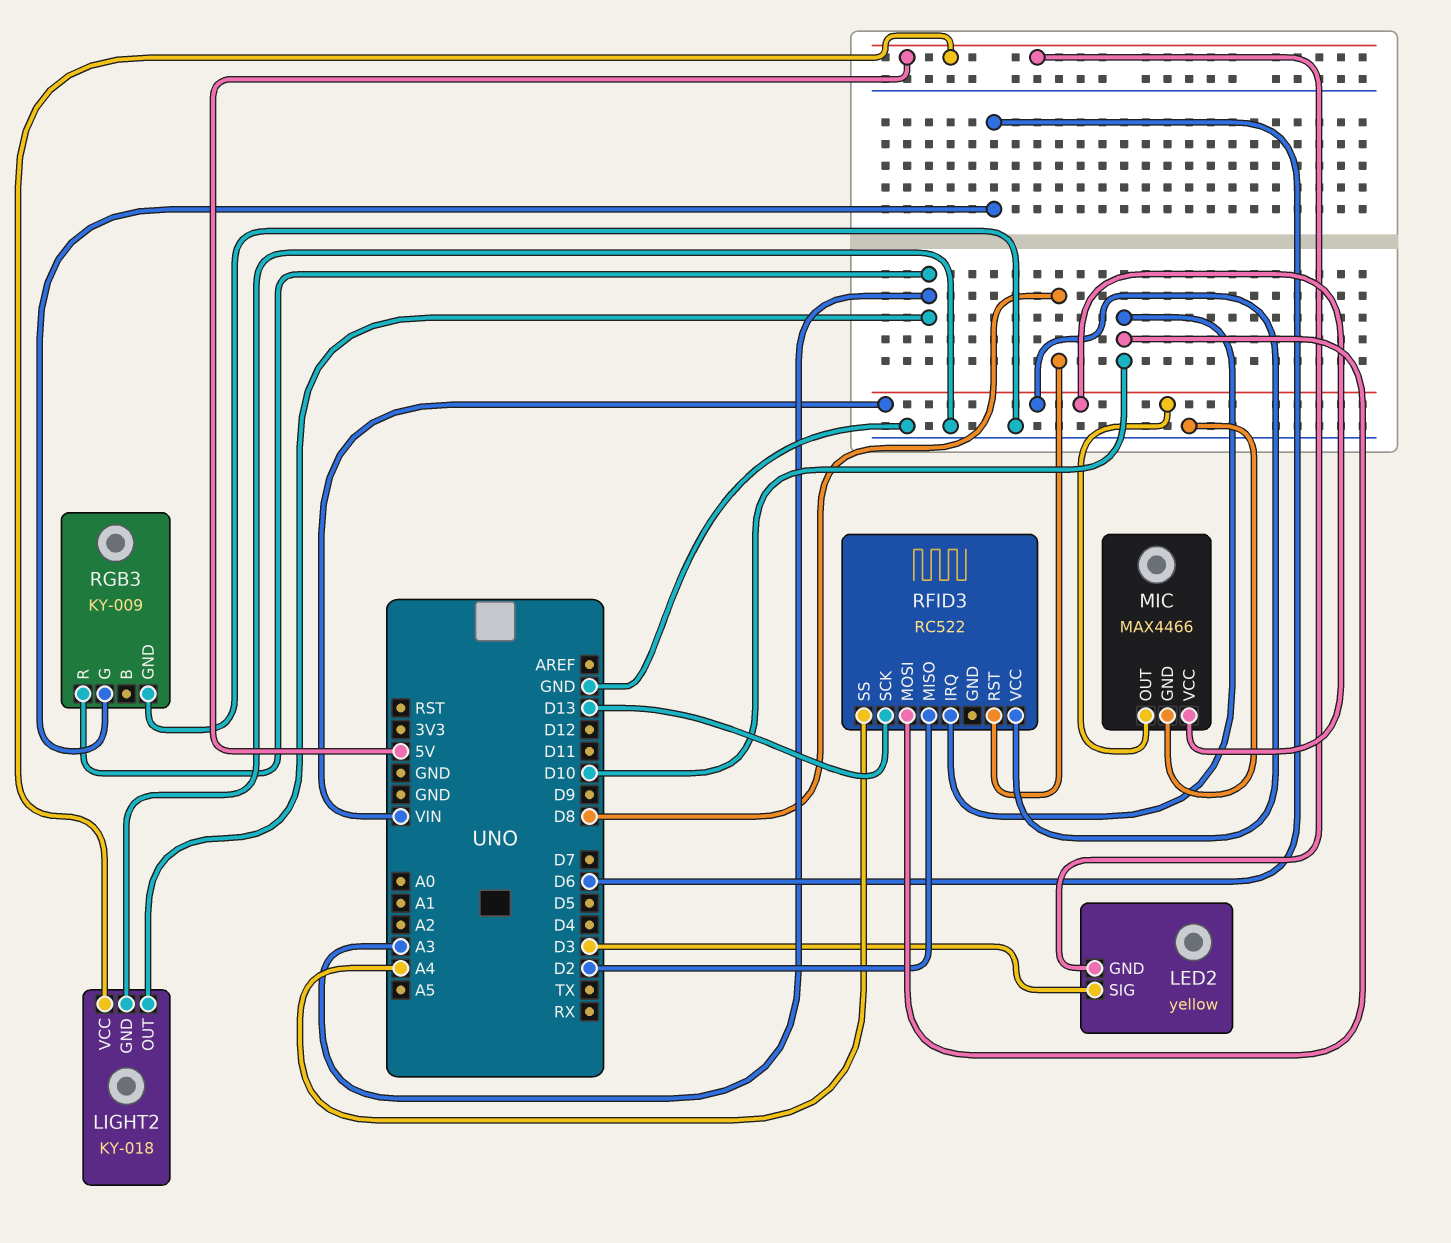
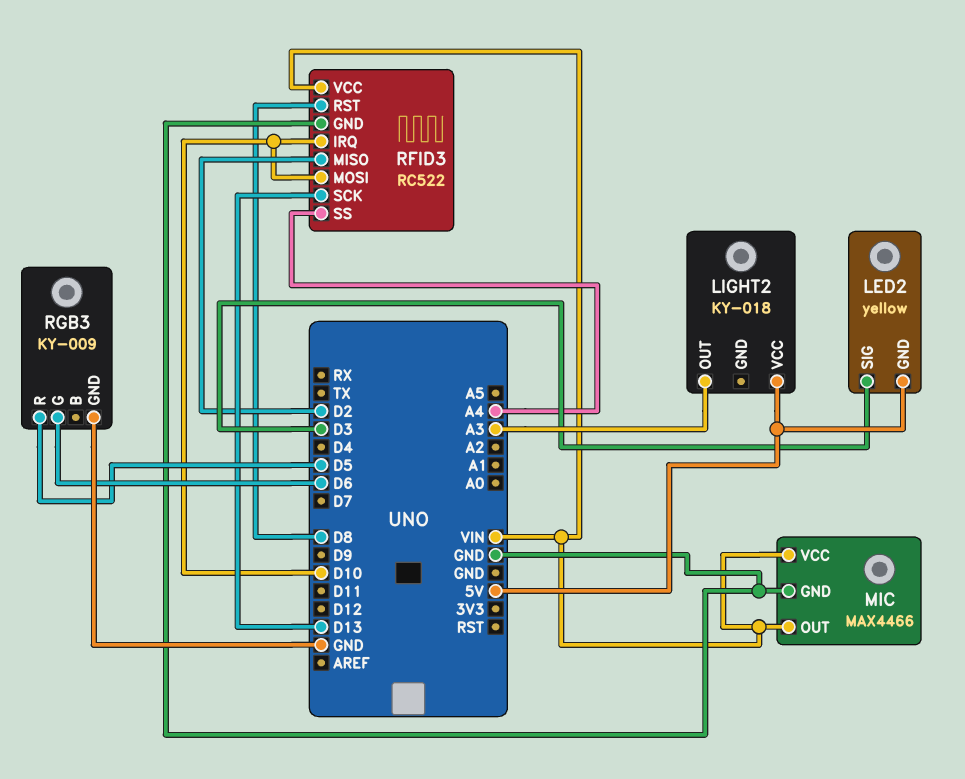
LIGHT2 pin GND: GND -> none
RFID3 pin GND: none -> GND
RGB3 pin R: A3 -> D5

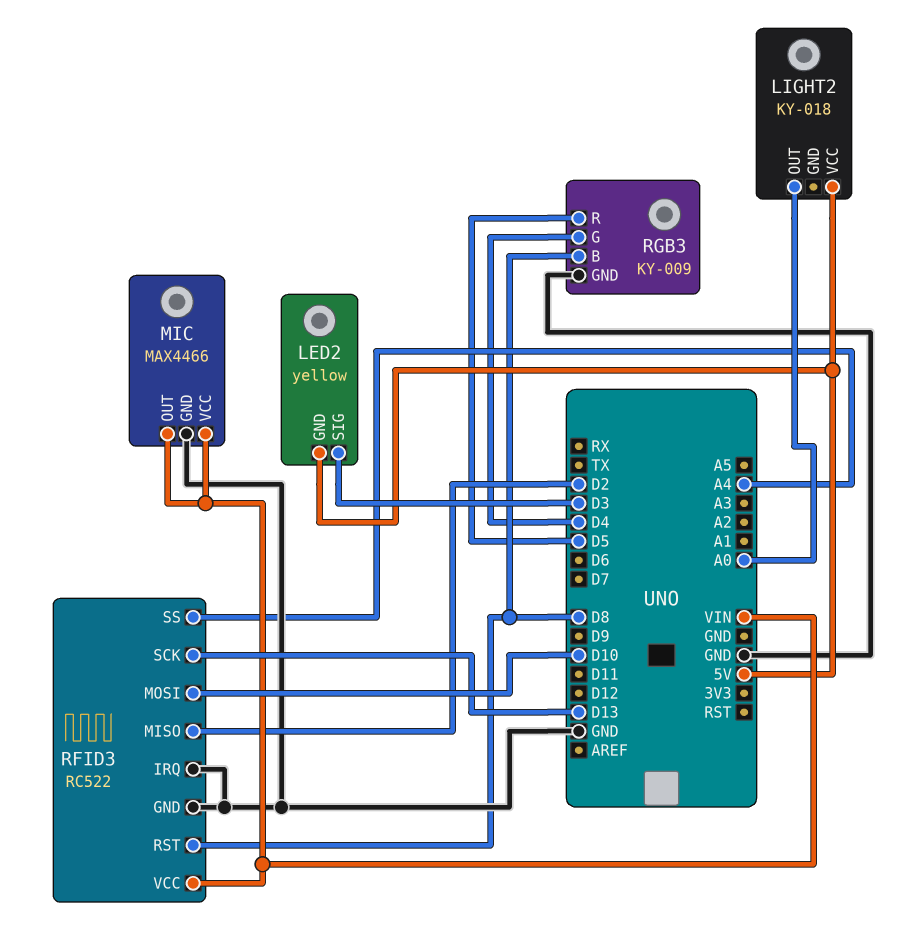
LIGHT2 pin OUT: A3 -> A0
RFID3 pin IRQ: D10 -> GND
RGB3 pin B: none -> D8
RGB3 pin G: D6 -> D4

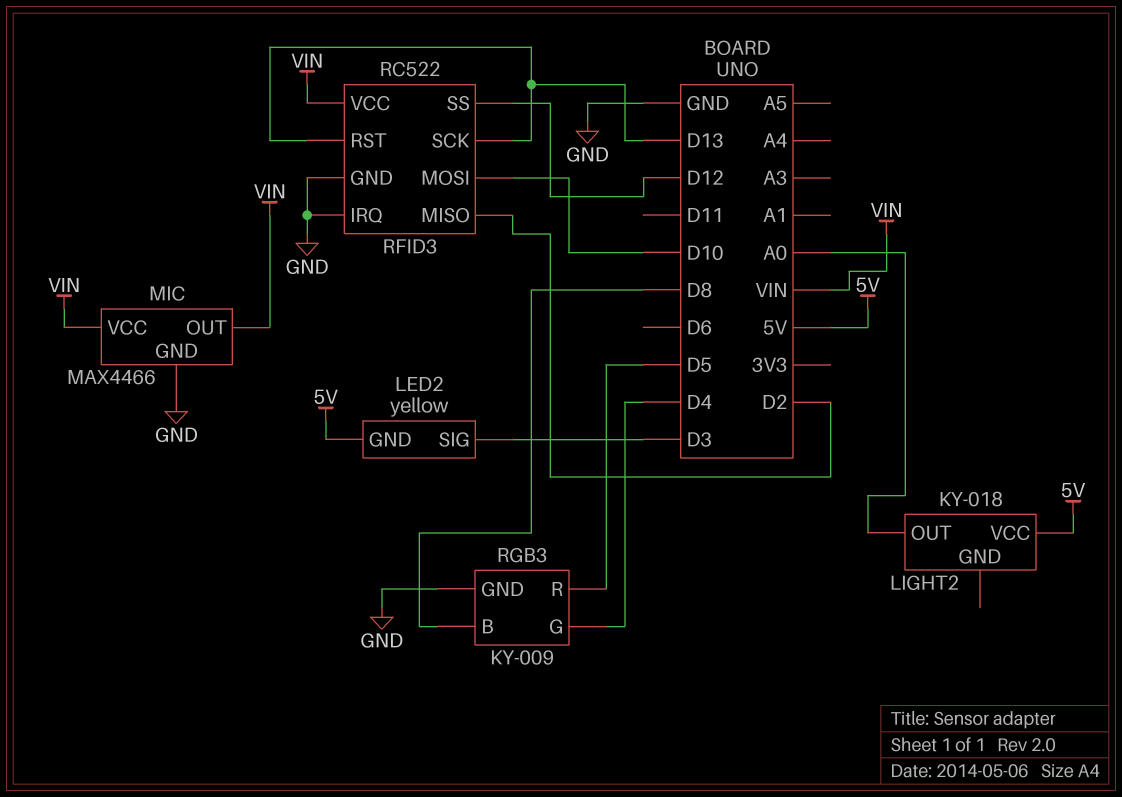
RFID3 pin RST: D8 -> D13
RFID3 pin SS: A4 -> D12

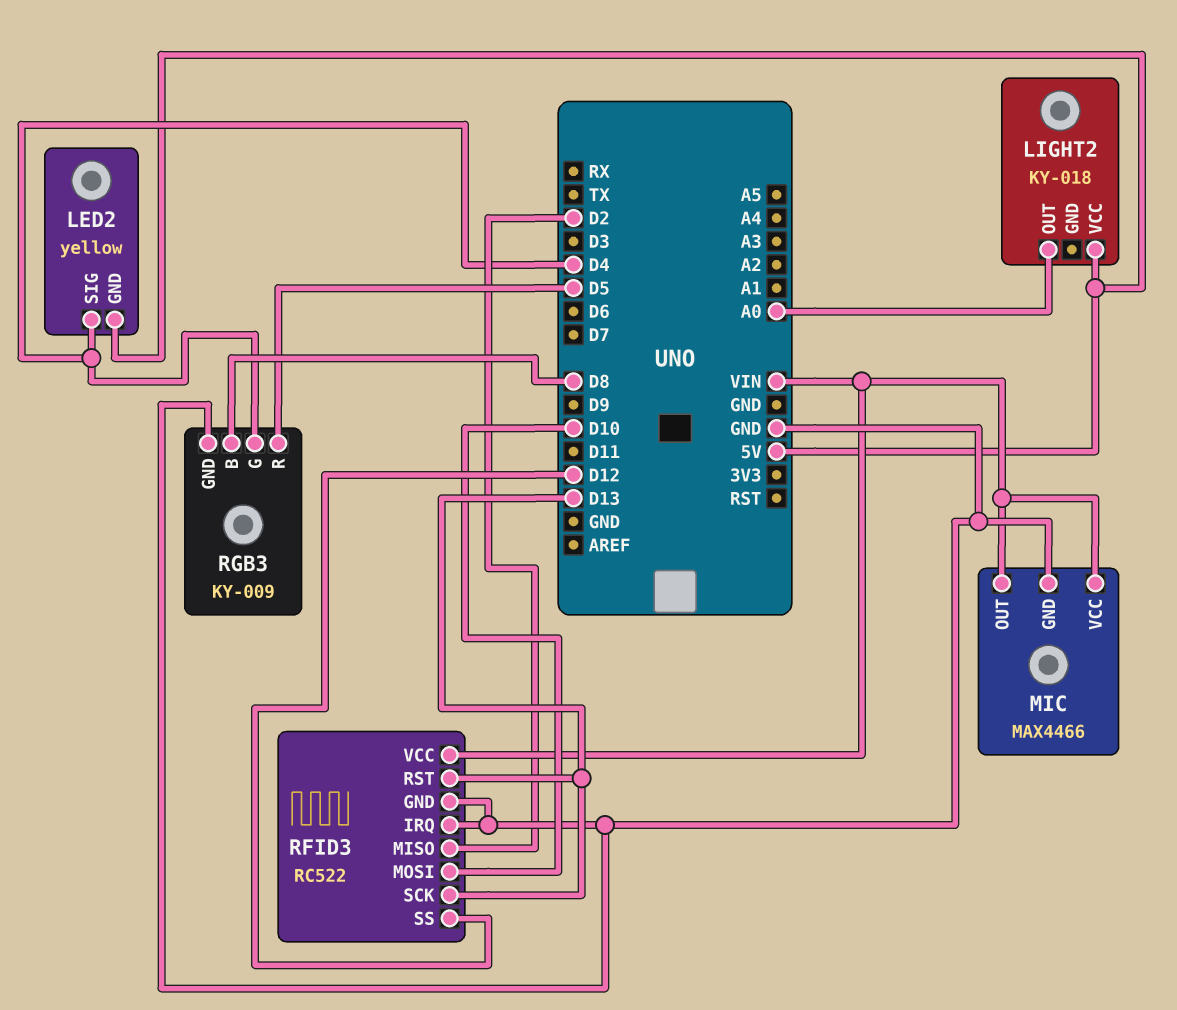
LED2 pin SIG: D3 -> D4

